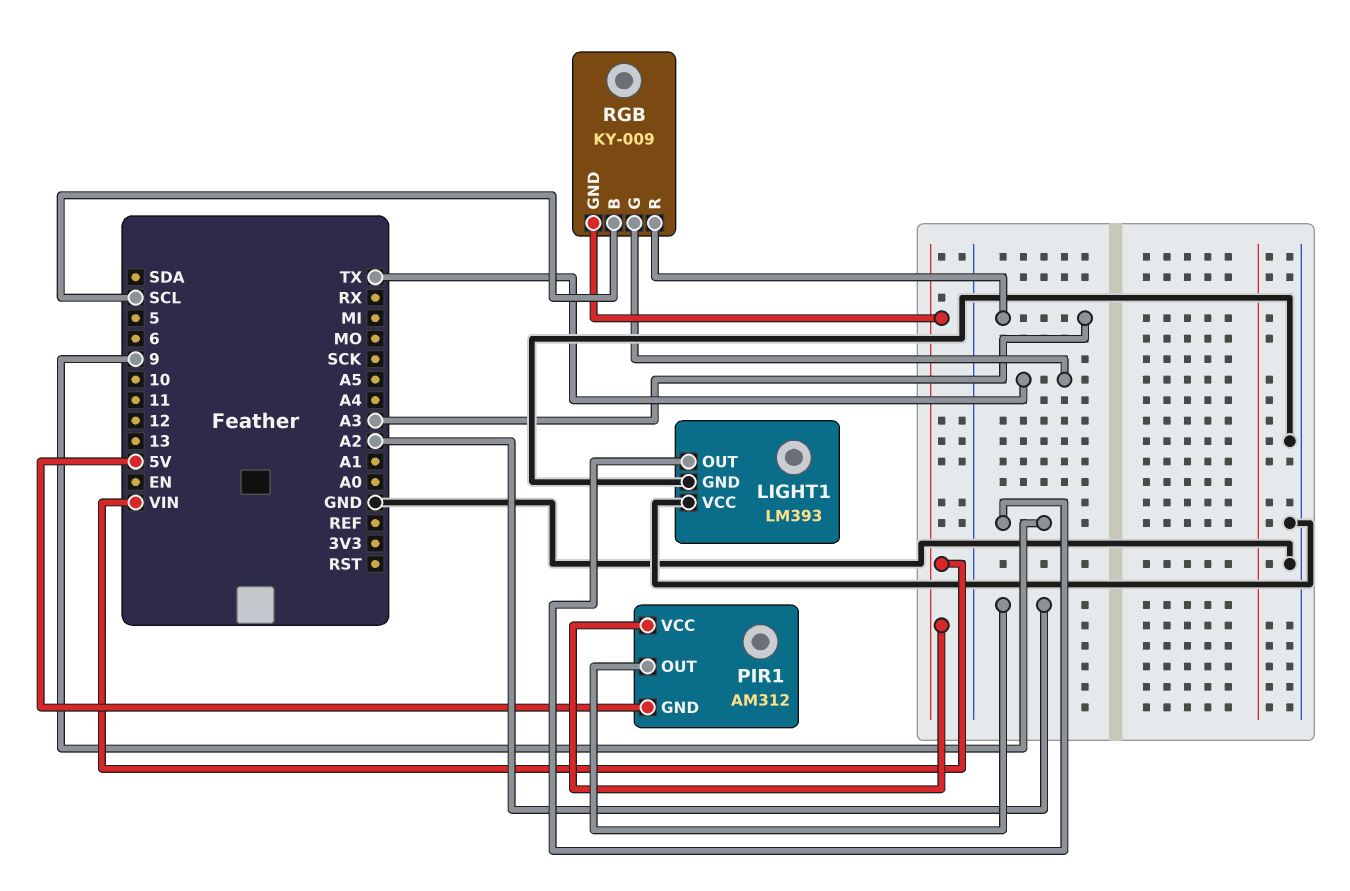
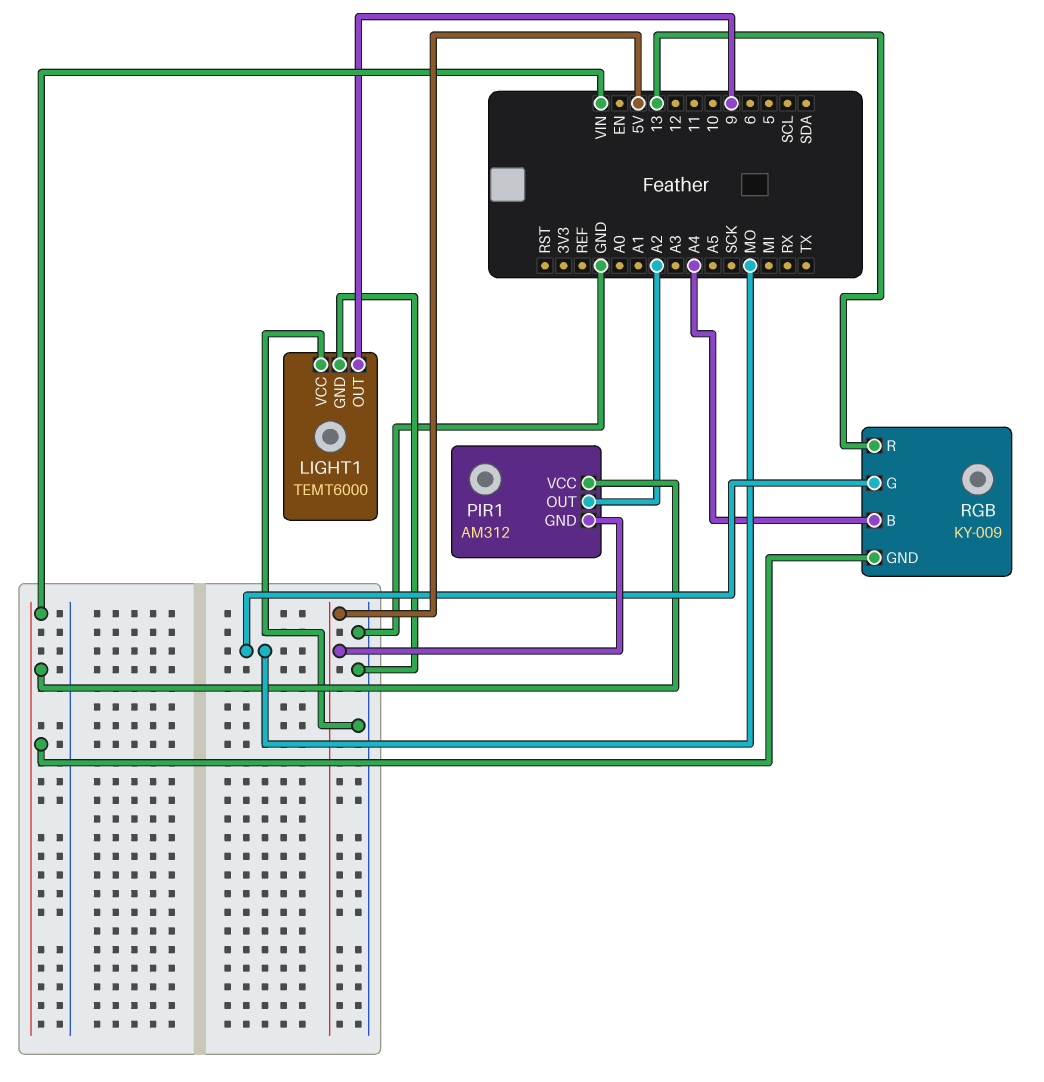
LIGHT1: LM393 -> TEMT6000
RGB pin B: SCL -> A4
RGB pin G: TX -> MO
RGB pin R: A3 -> 13

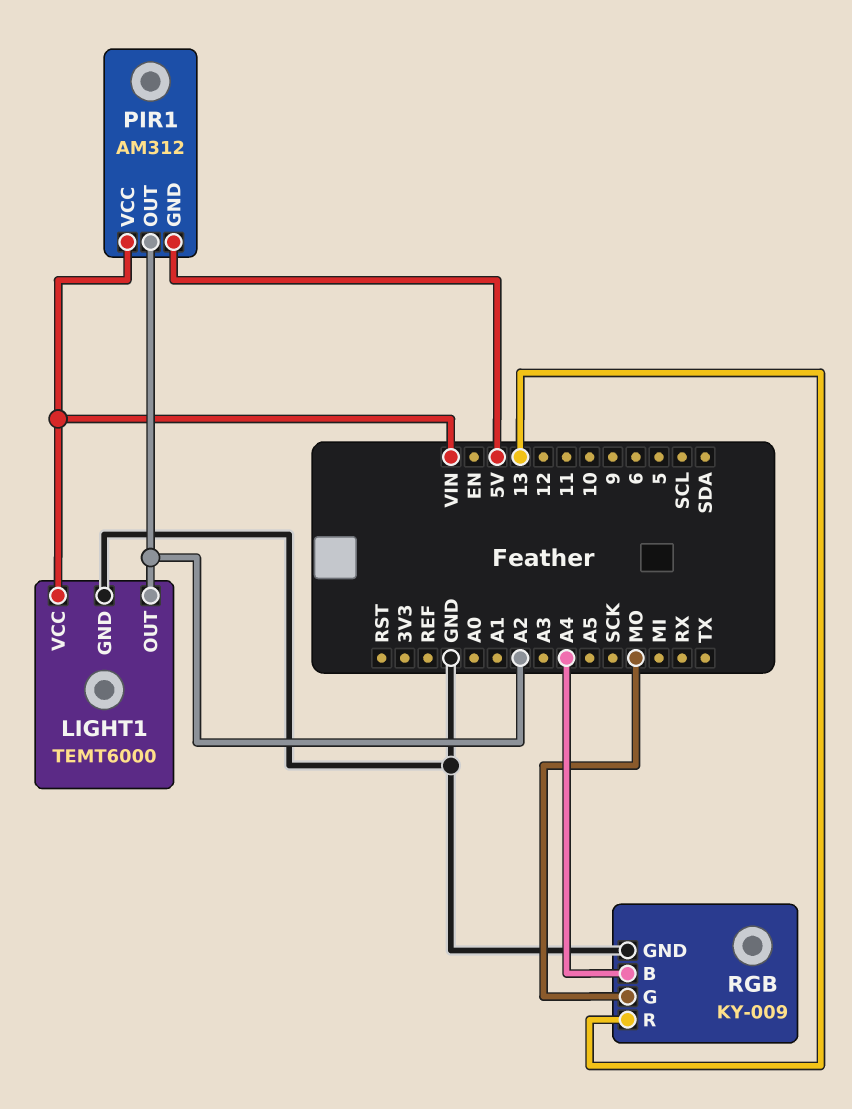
LIGHT1 pin OUT: 9 -> A2
LIGHT1 pin VCC: GND -> VIN
RGB pin GND: VIN -> GND

